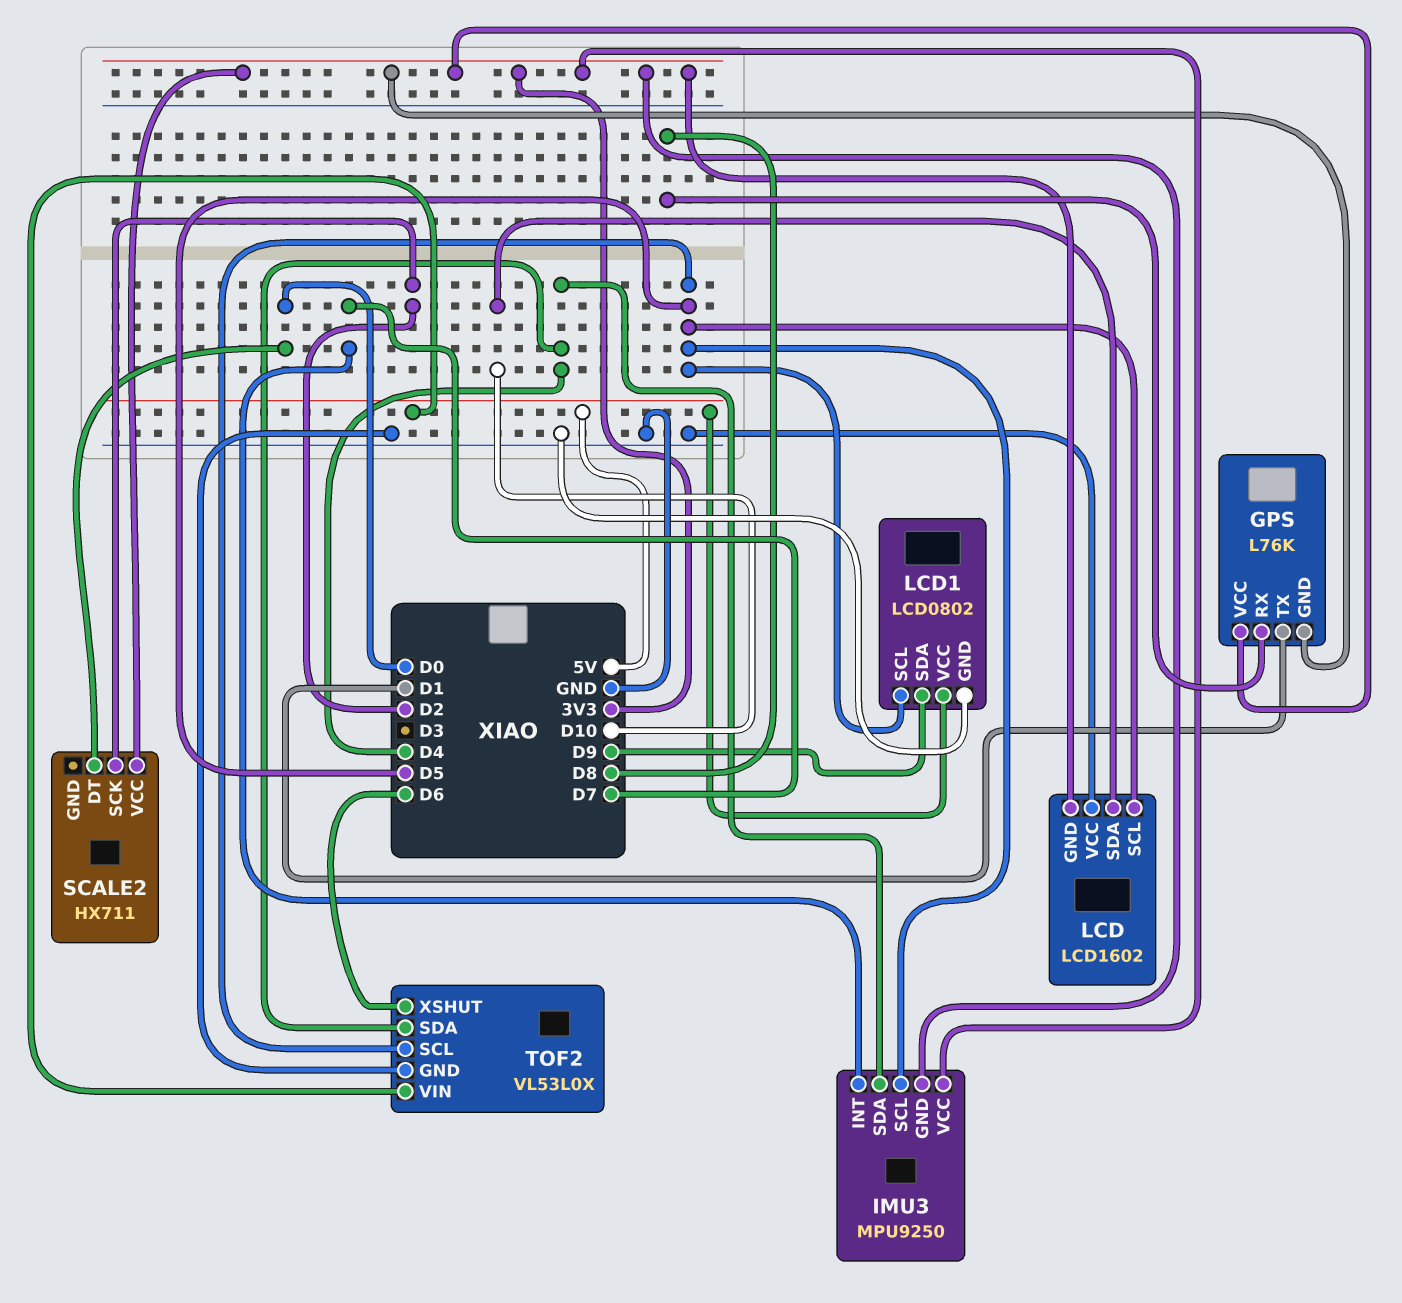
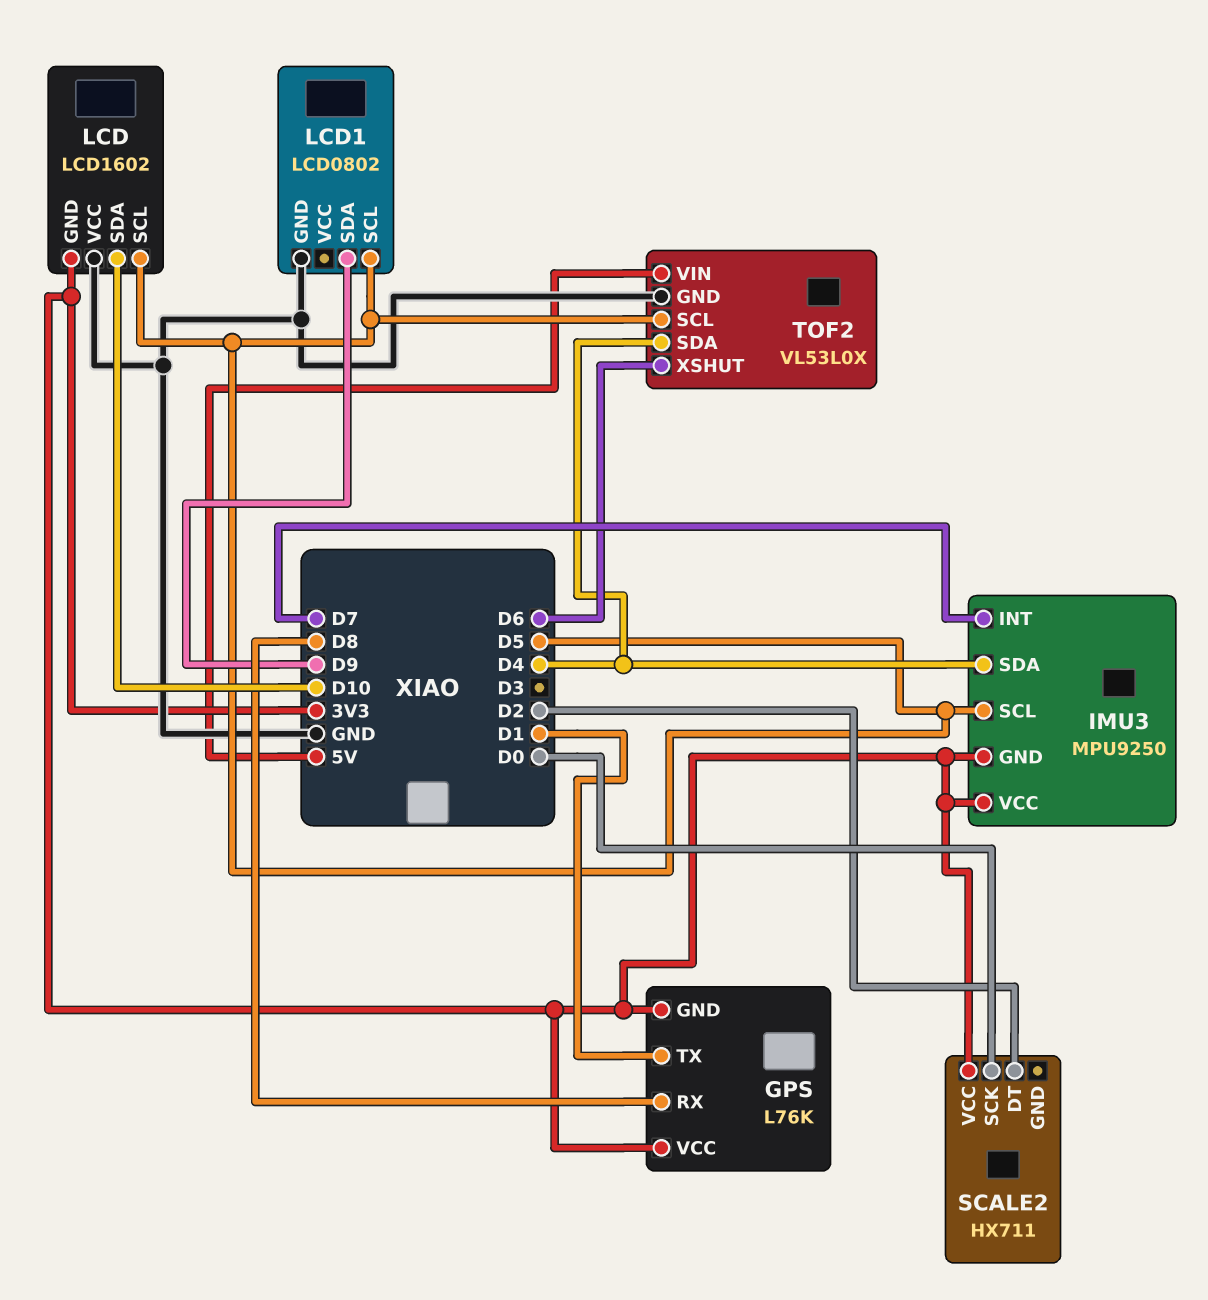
LCD1 pin VCC: 5V -> none
SCALE2 pin DT: D0 -> D2
SCALE2 pin SCK: D2 -> D0

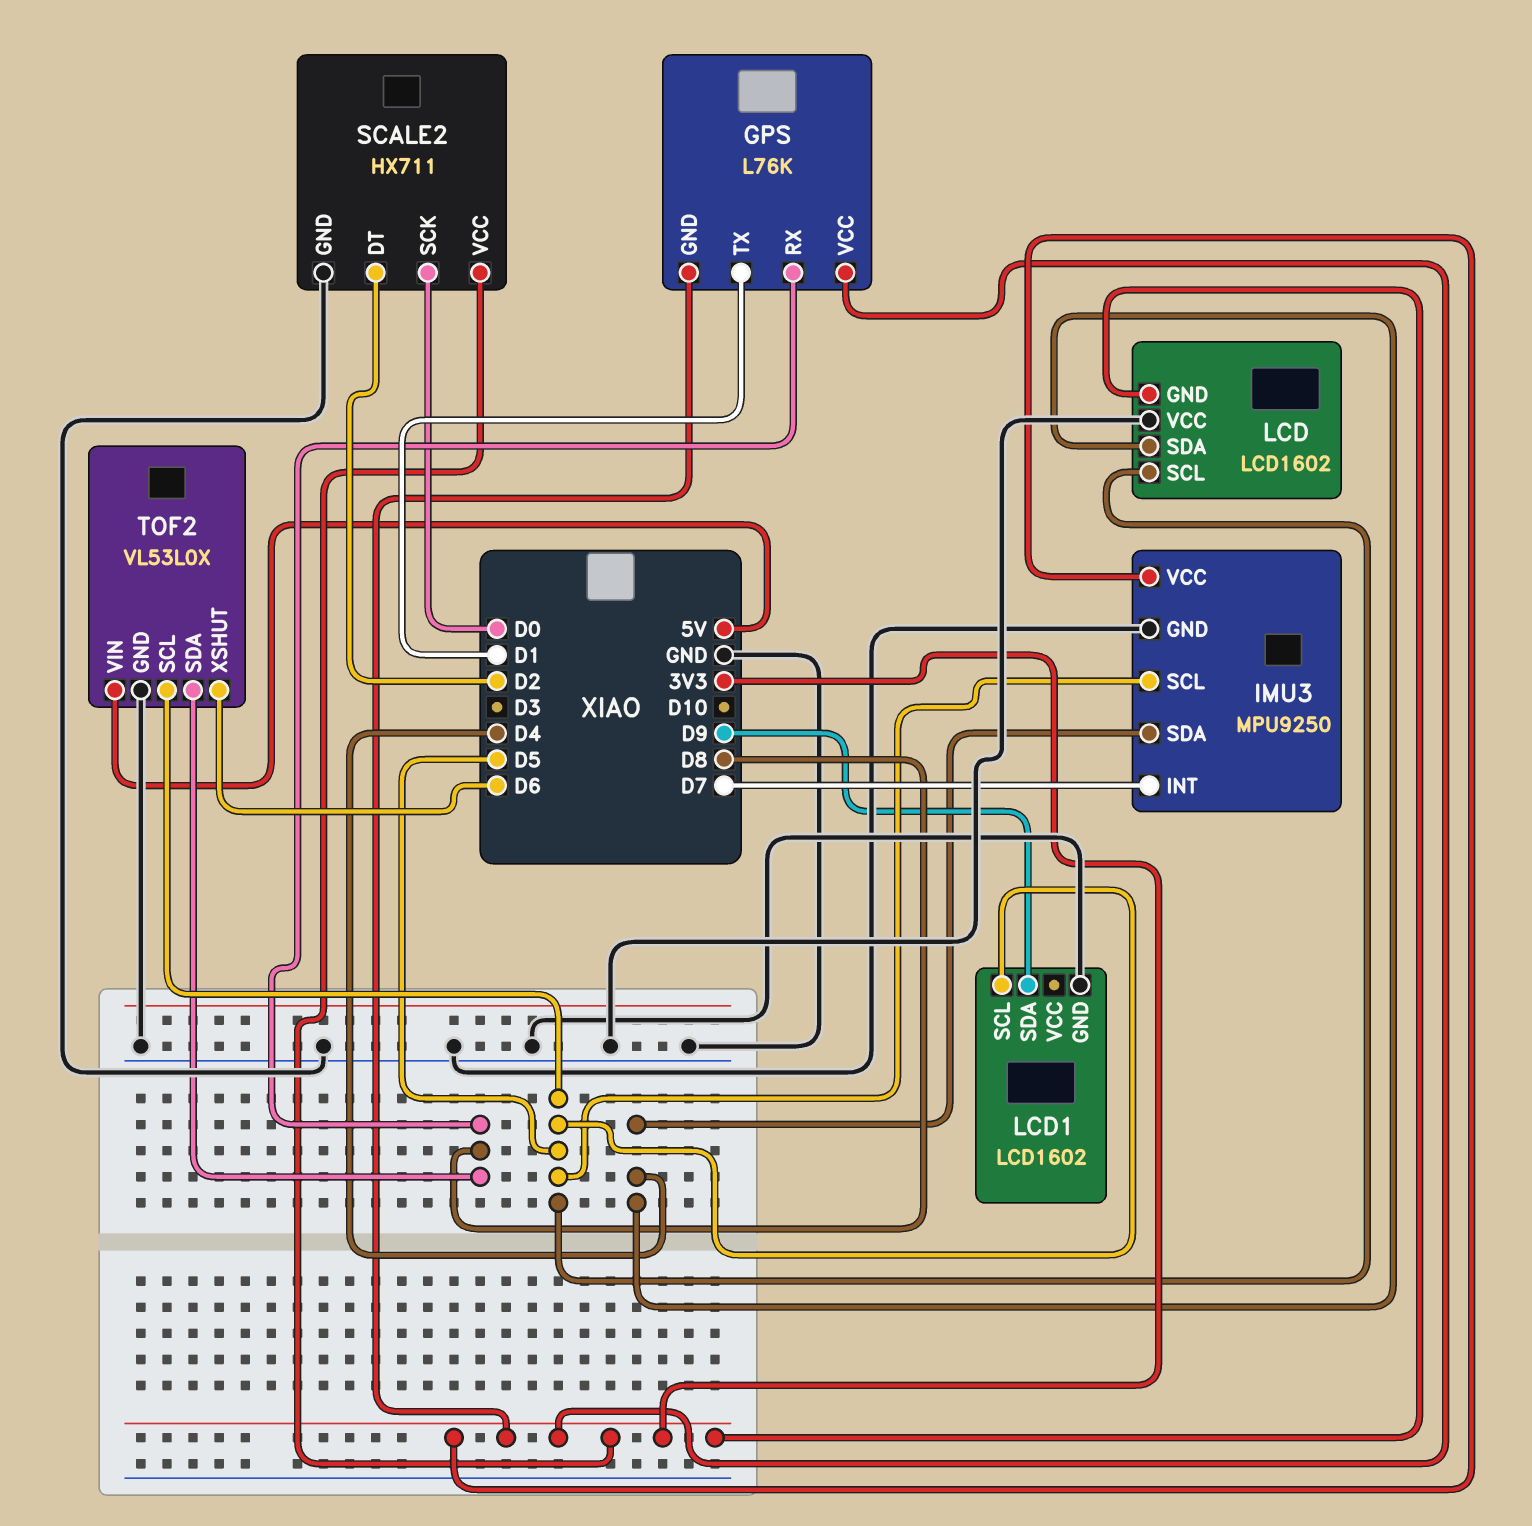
IMU3 pin GND: 3V3 -> GND
LCD pin SDA: D10 -> D4
LCD1: LCD0802 -> LCD1602
SCALE2 pin GND: none -> GND
TOF2 pin SDA: D4 -> D8

